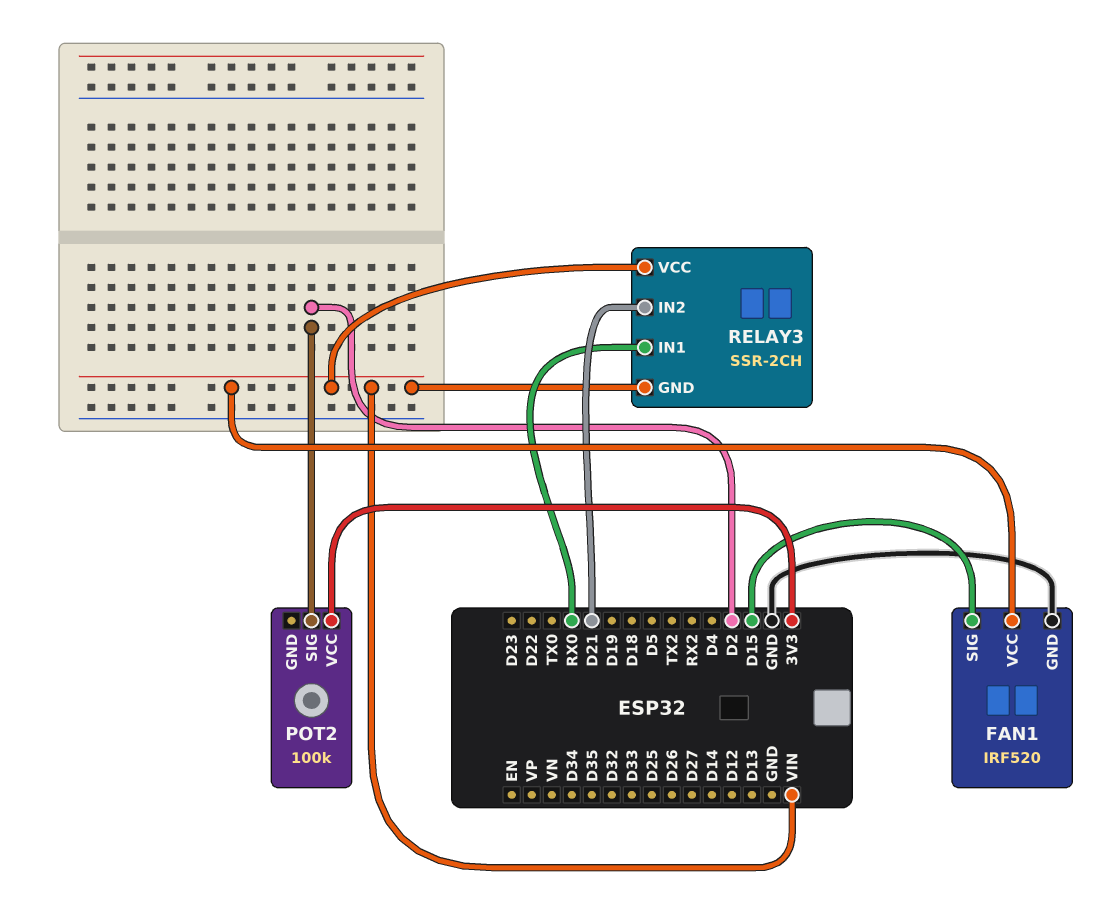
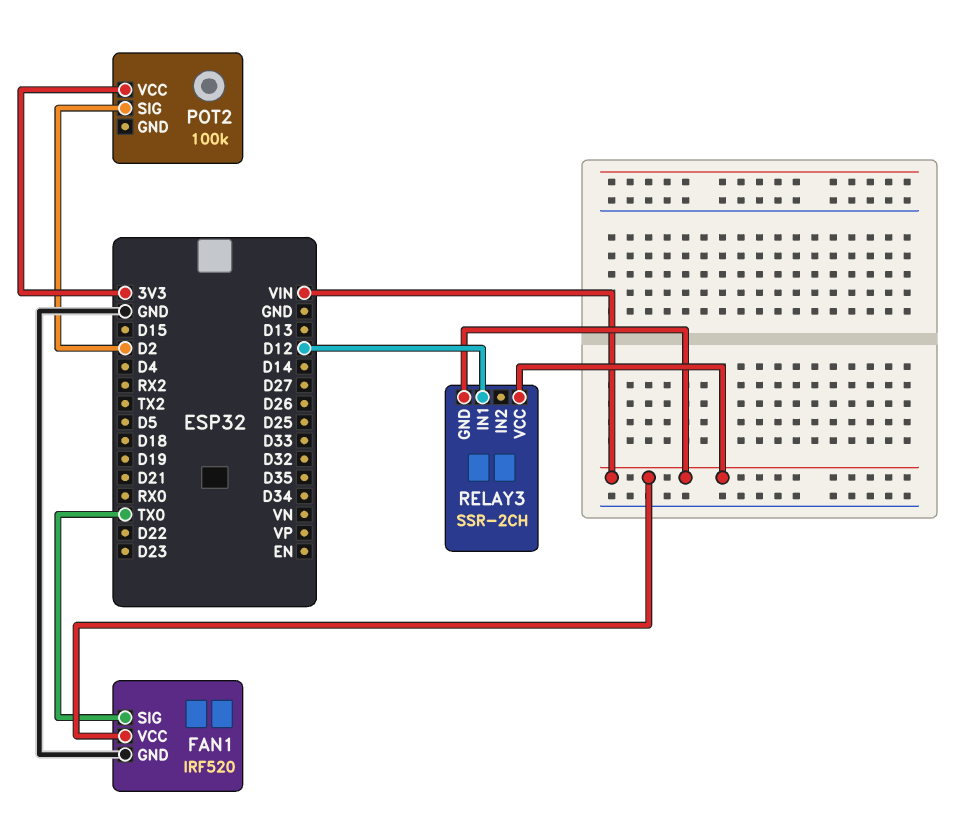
FAN1 pin SIG: D15 -> TX0
RELAY3 pin IN1: RX0 -> D12
RELAY3 pin IN2: D21 -> none

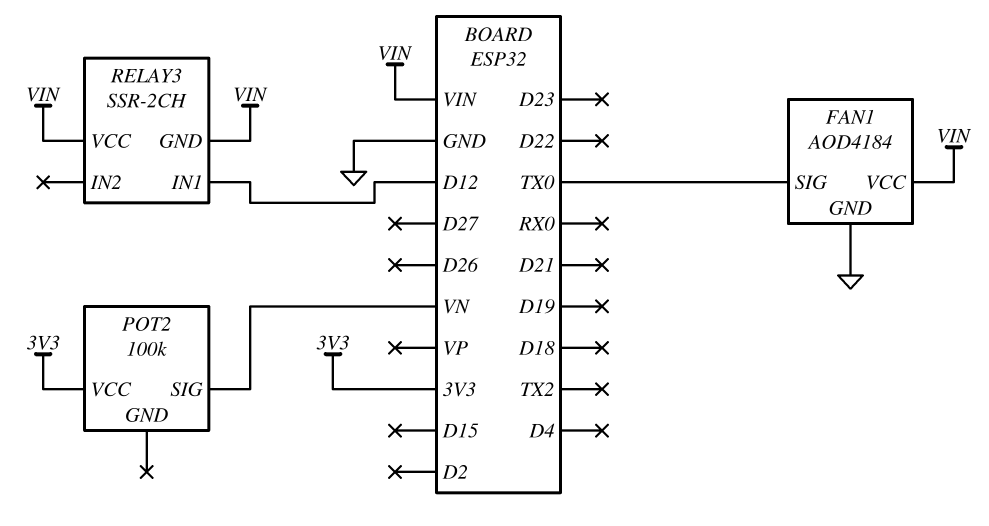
FAN1: IRF520 -> AOD4184
POT2 pin SIG: D2 -> VN

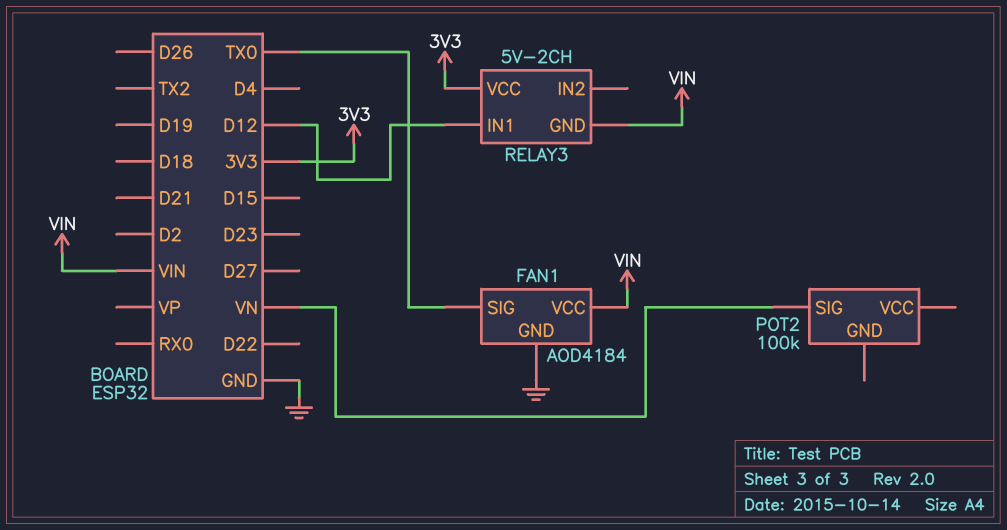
POT2 pin VCC: 3V3 -> none
RELAY3: SSR-2CH -> 5V-2CH
RELAY3 pin VCC: VIN -> 3V3

